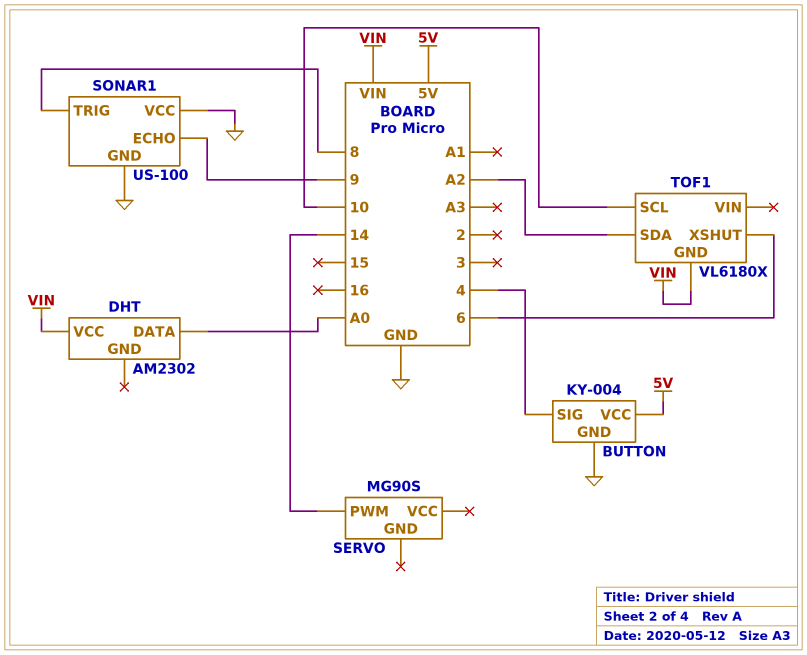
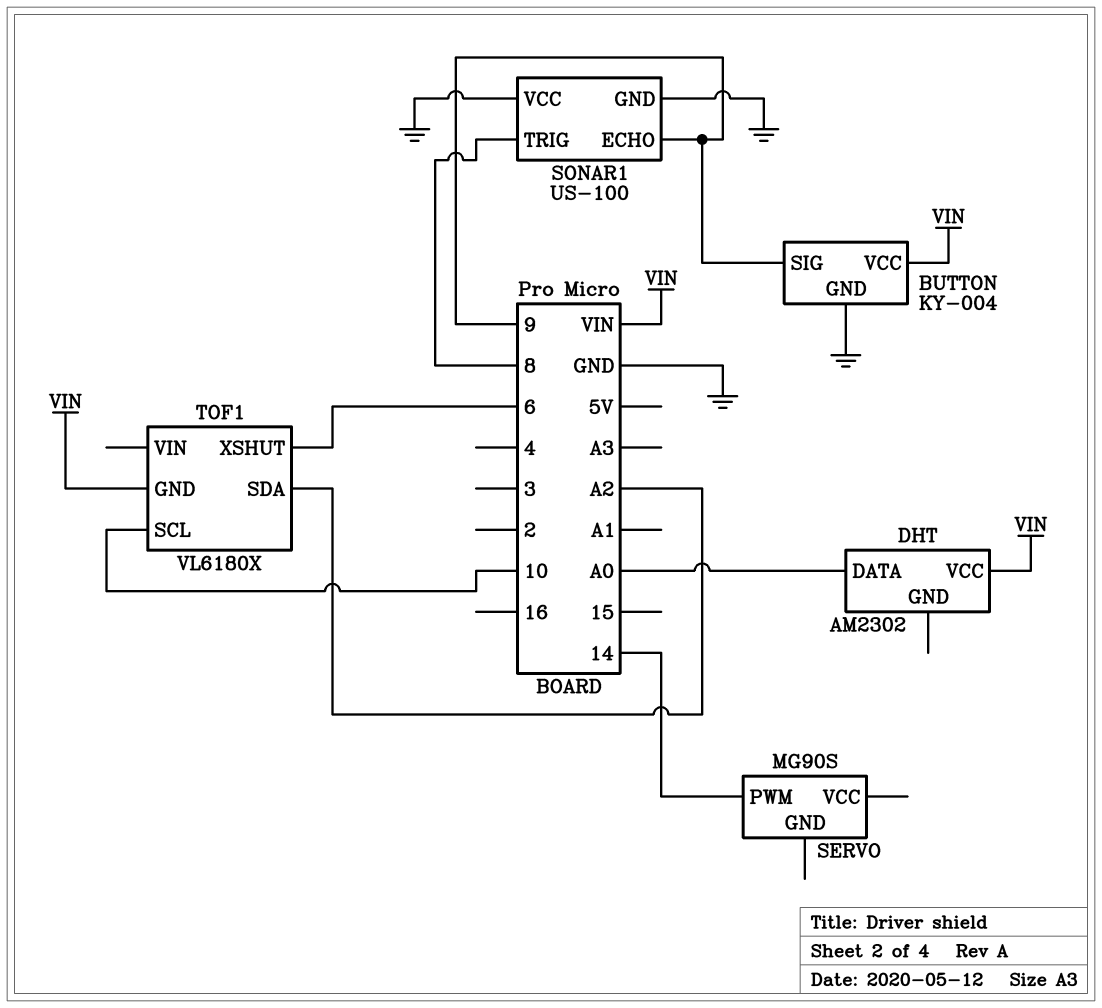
BUTTON pin SIG: 4 -> 9
BUTTON pin VCC: 5V -> VIN

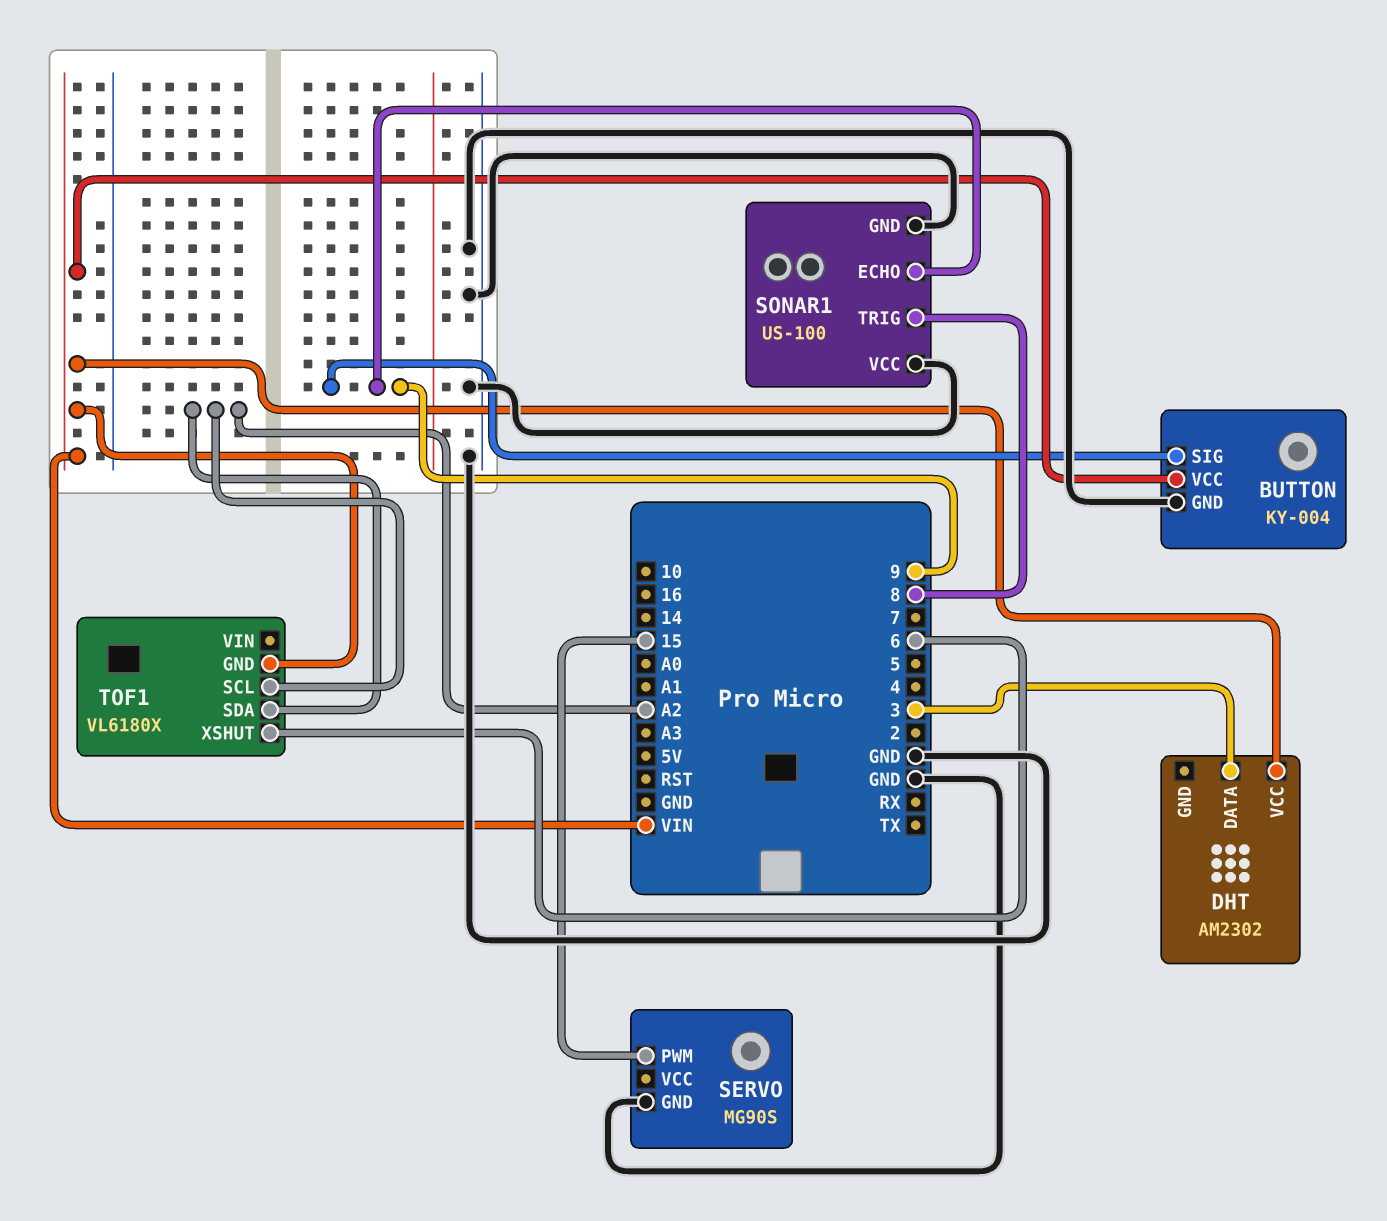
DHT pin DATA: A0 -> 3
SERVO pin GND: none -> GND
SERVO pin PWM: 14 -> 15
TOF1 pin SCL: 10 -> A2

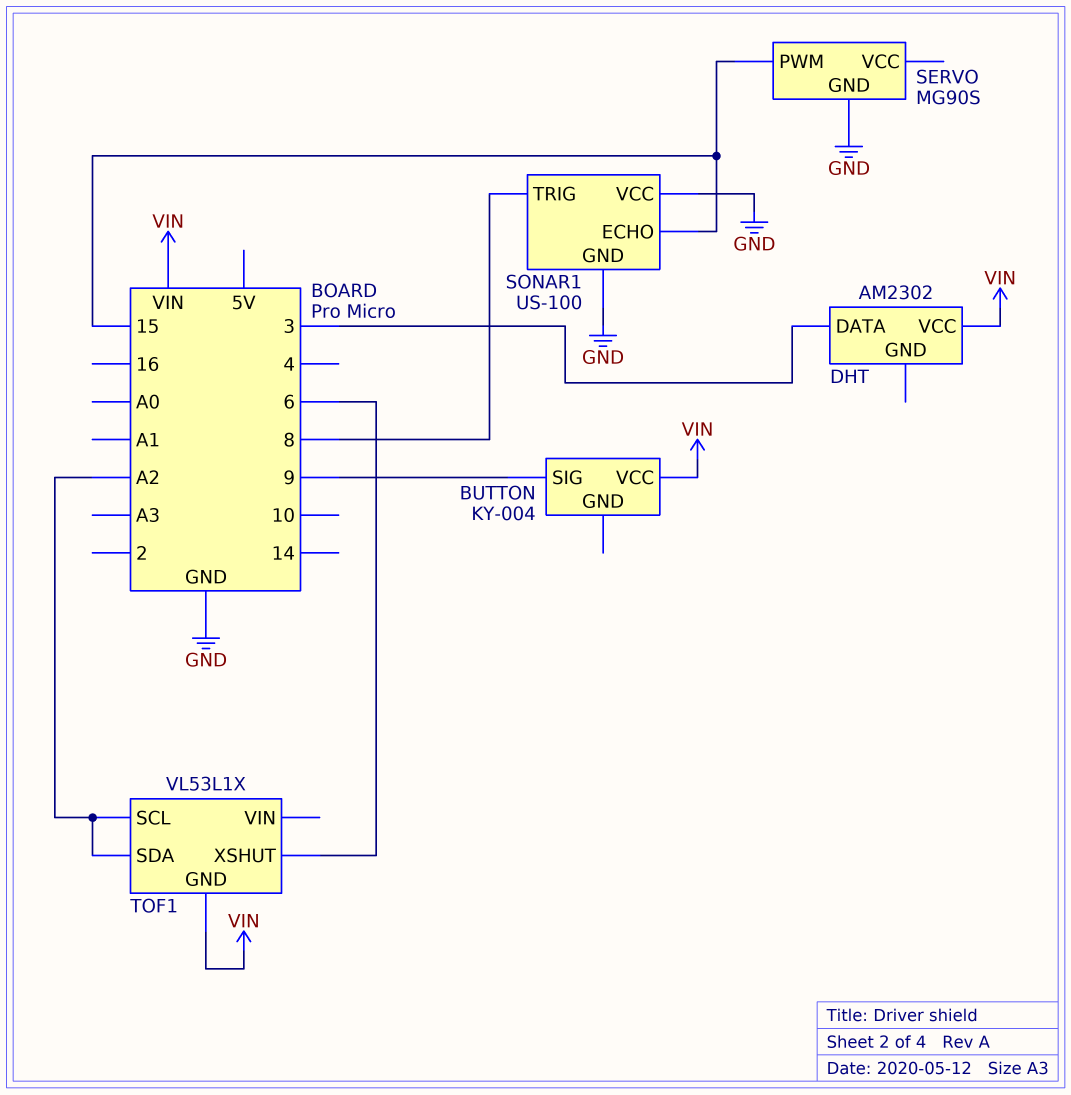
BUTTON pin GND: GND -> none
SONAR1 pin ECHO: 9 -> 15
TOF1: VL6180X -> VL53L1X

